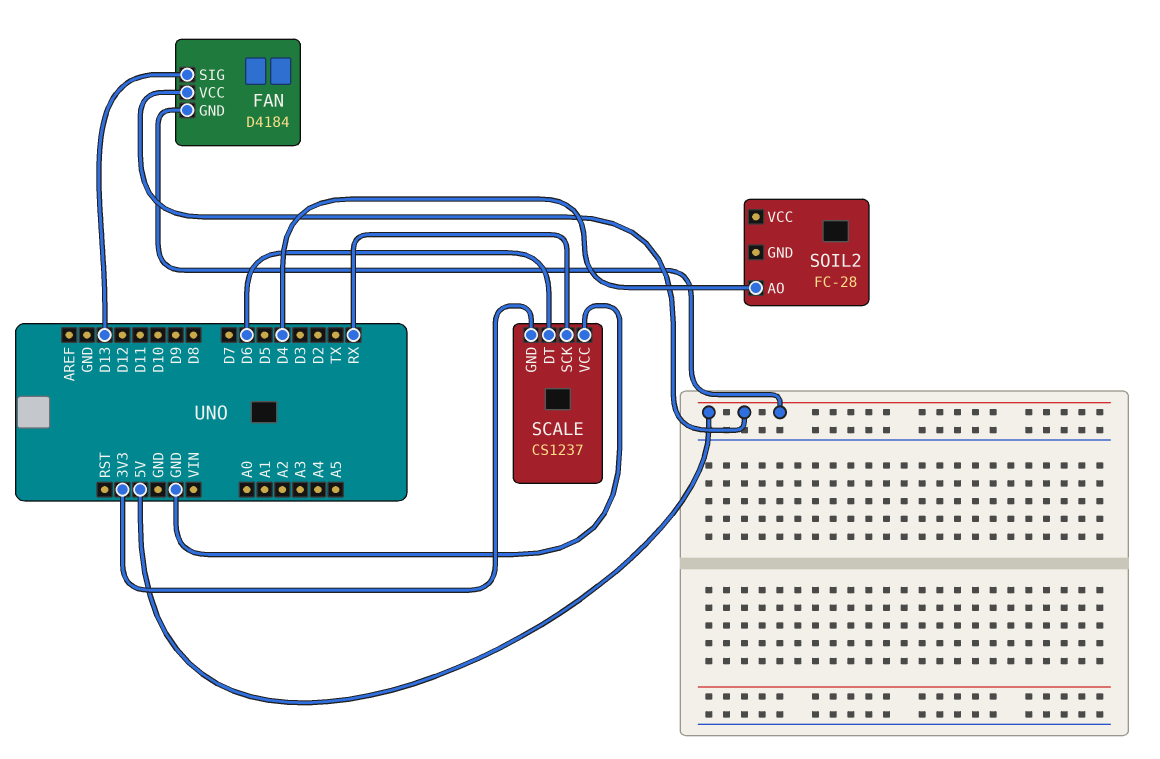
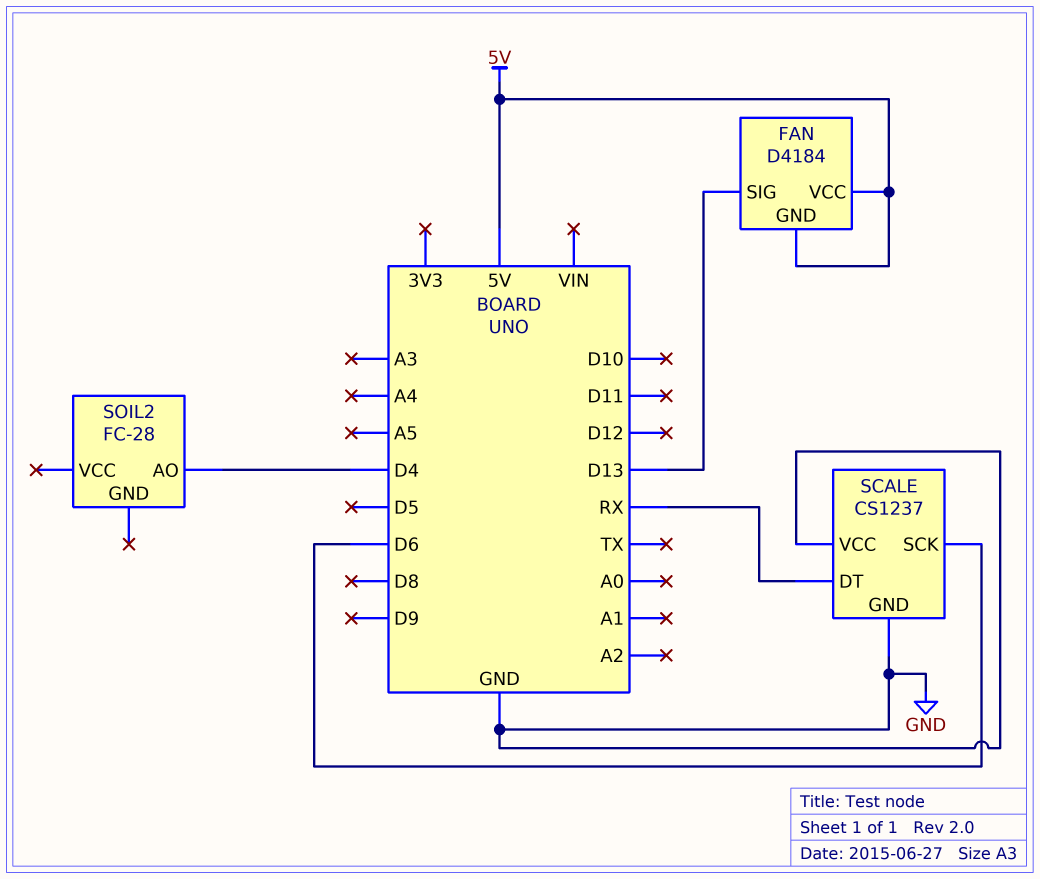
SCALE pin DT: D6 -> RX
SCALE pin GND: 3V3 -> GND
SCALE pin SCK: RX -> D6

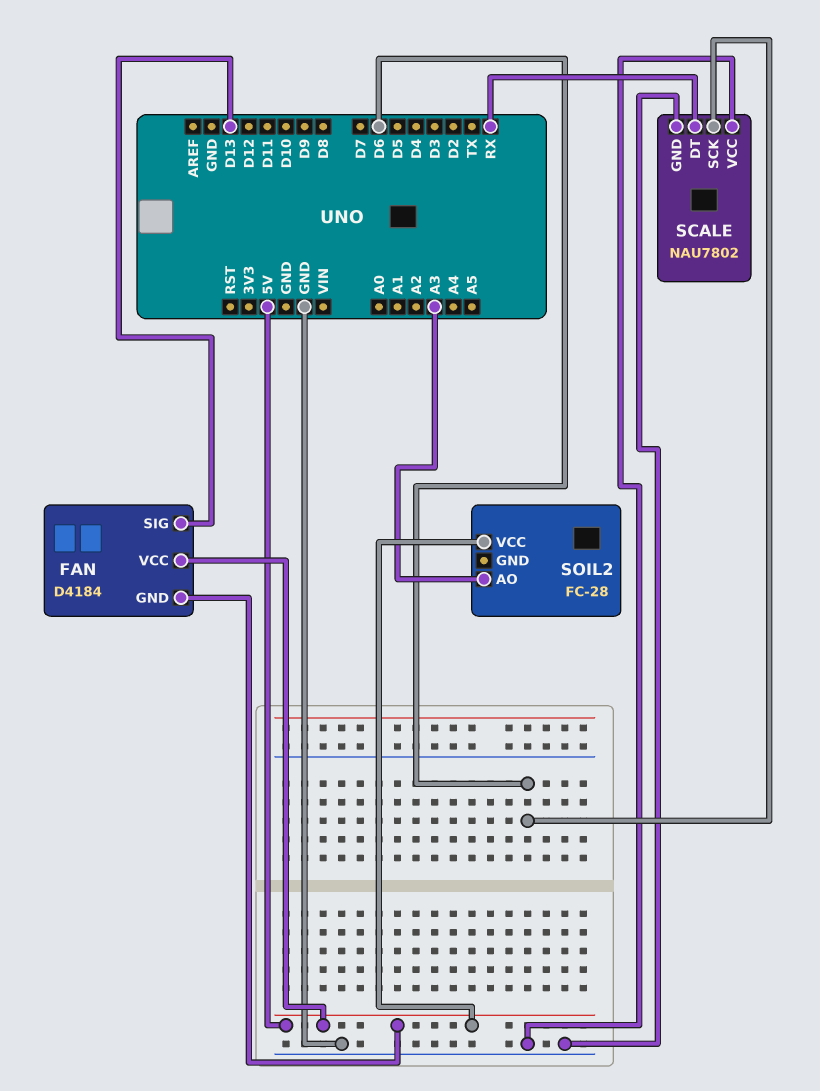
SCALE: CS1237 -> NAU7802
SOIL2 pin AO: D4 -> A3
SOIL2 pin VCC: none -> 5V

